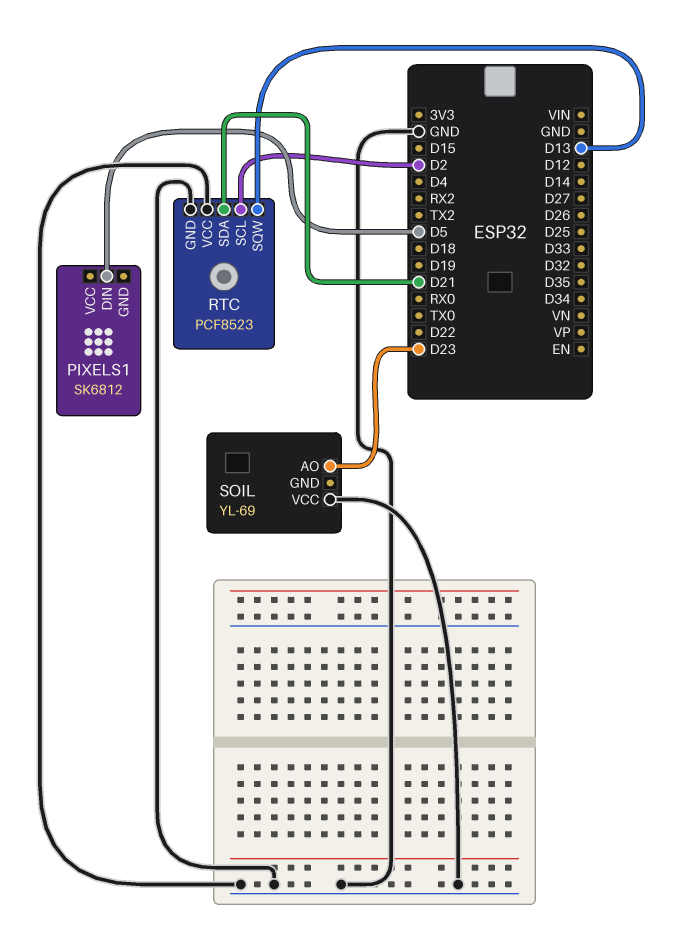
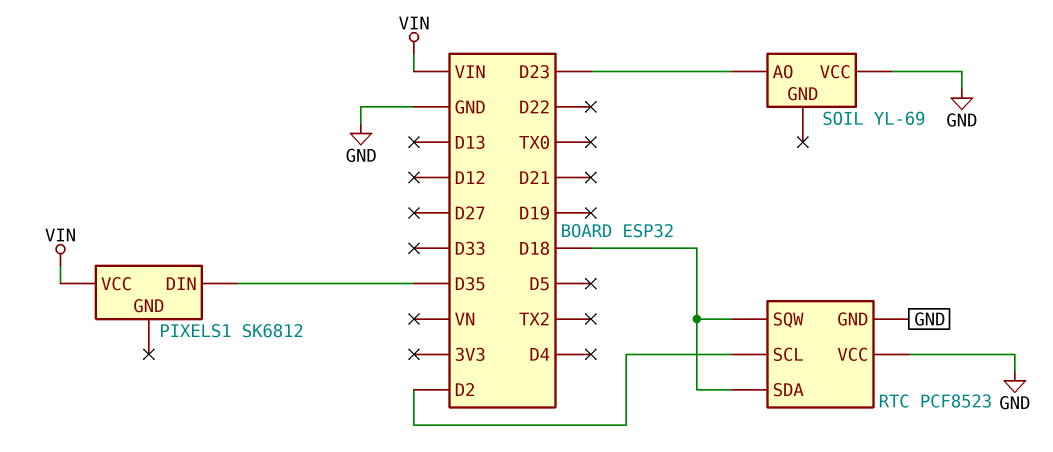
PIXELS1 pin DIN: D5 -> D35
PIXELS1 pin VCC: none -> VIN
RTC pin SDA: D21 -> D18
RTC pin SQW: D13 -> D18

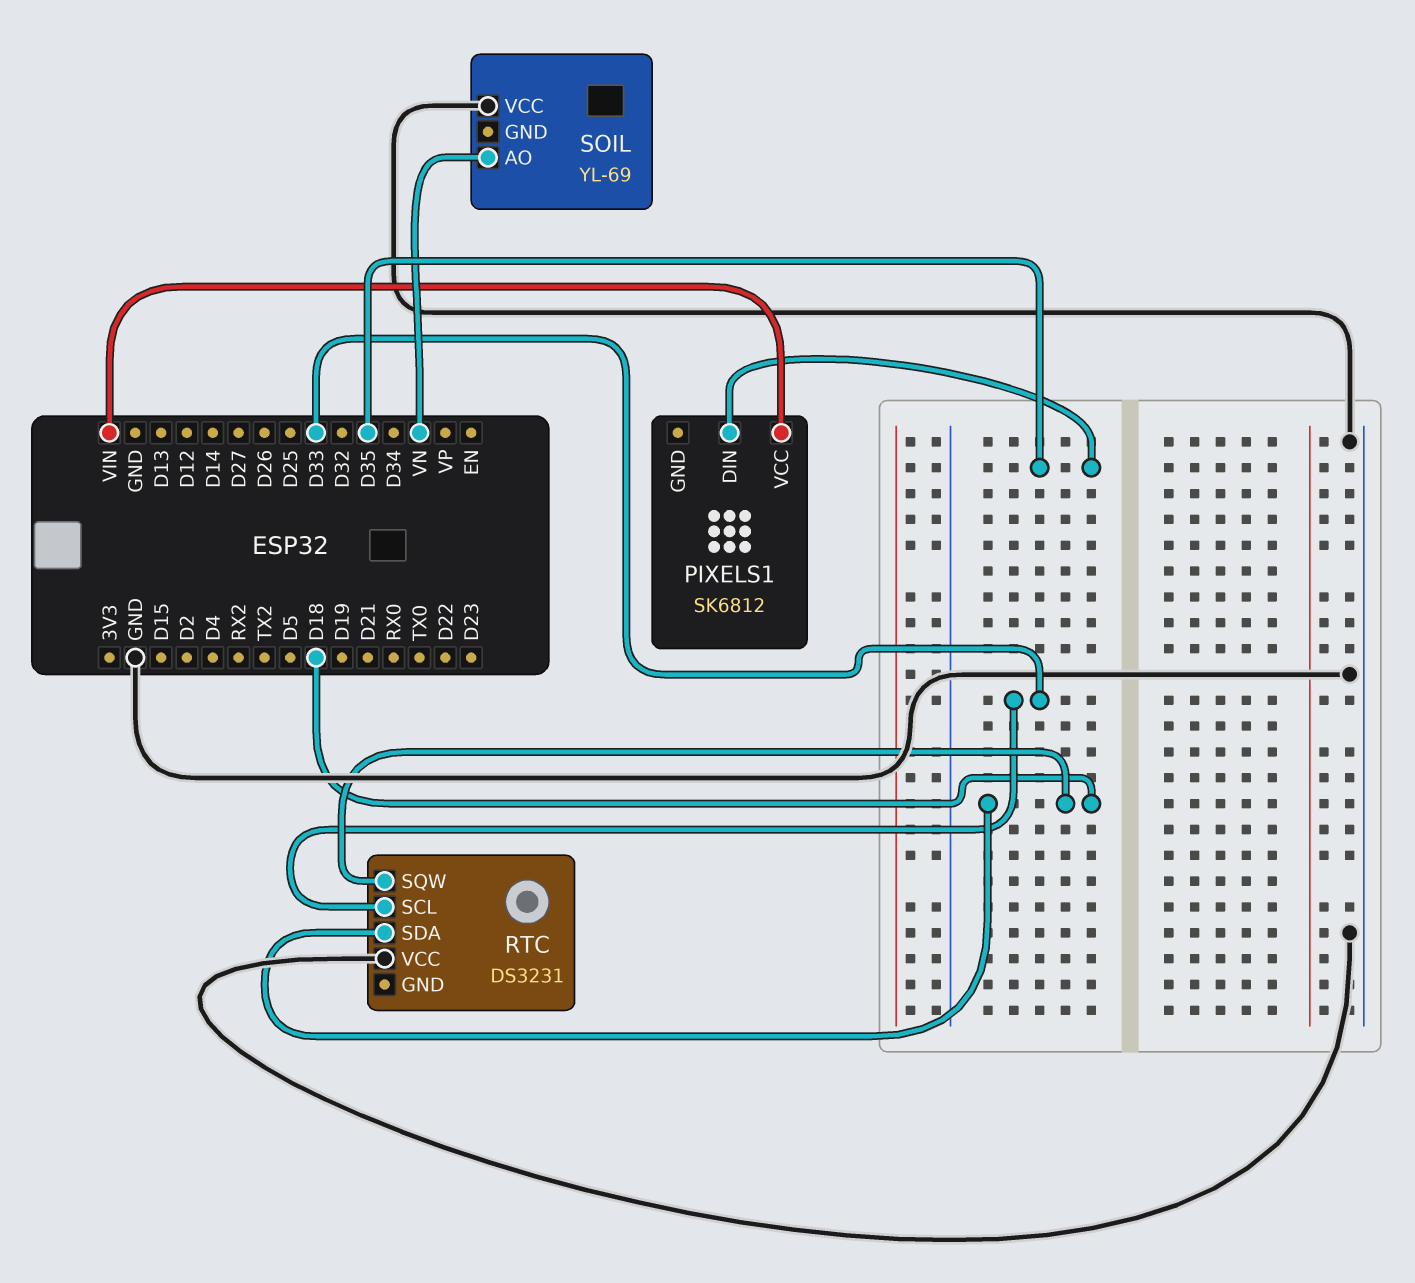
RTC: PCF8523 -> DS3231
RTC pin GND: GND -> none
RTC pin SCL: D2 -> D33
SOIL pin AO: D23 -> VN

